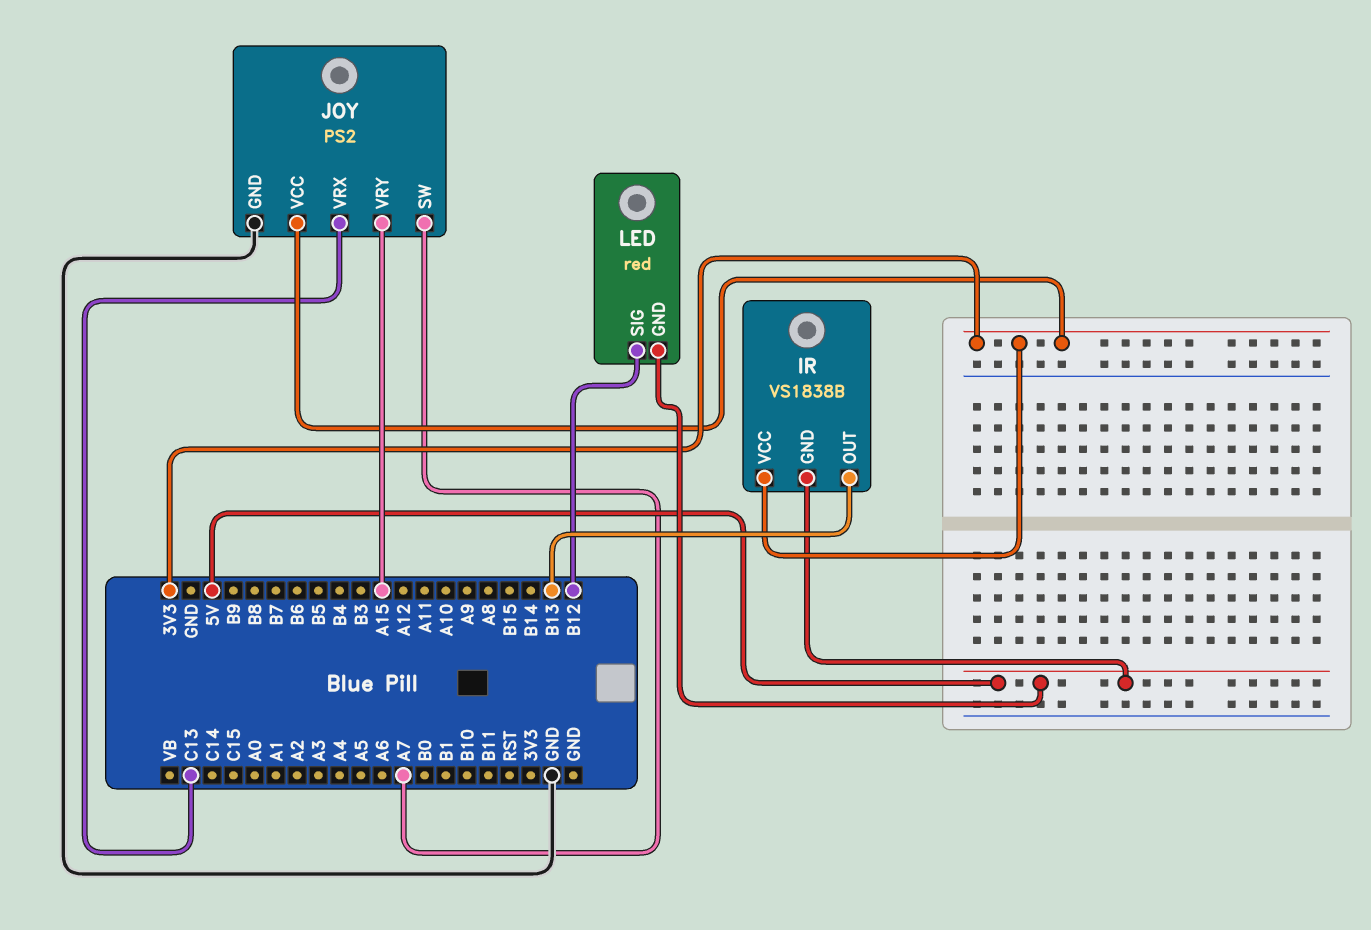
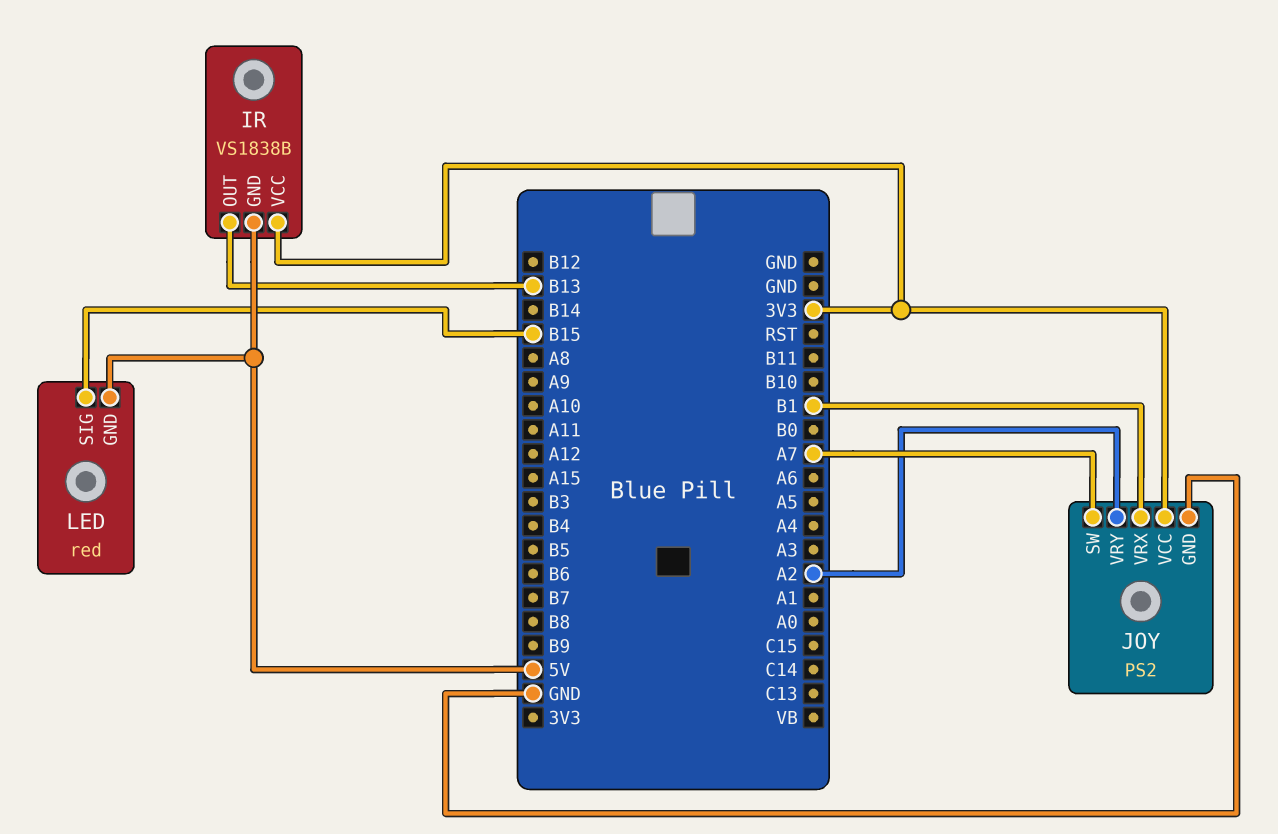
JOY pin VRX: C13 -> B1
JOY pin VRY: A15 -> A2
LED pin SIG: B12 -> B15

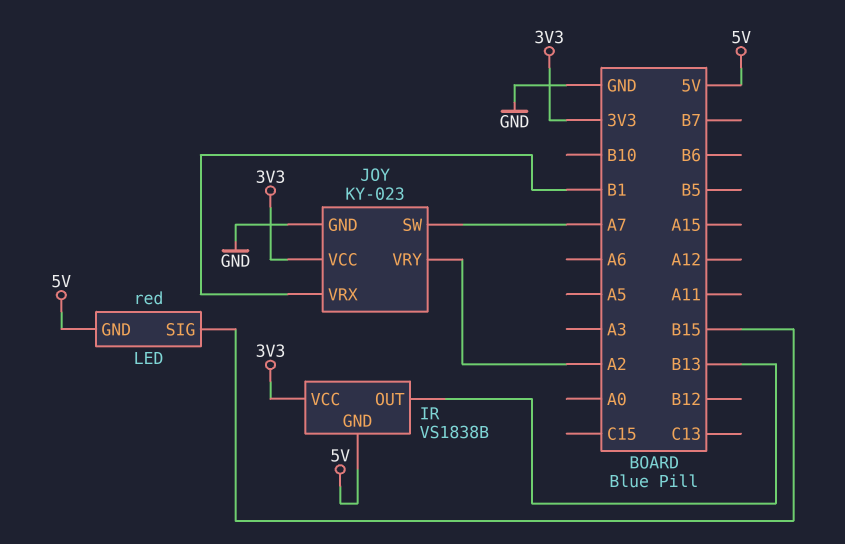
JOY: PS2 -> KY-023

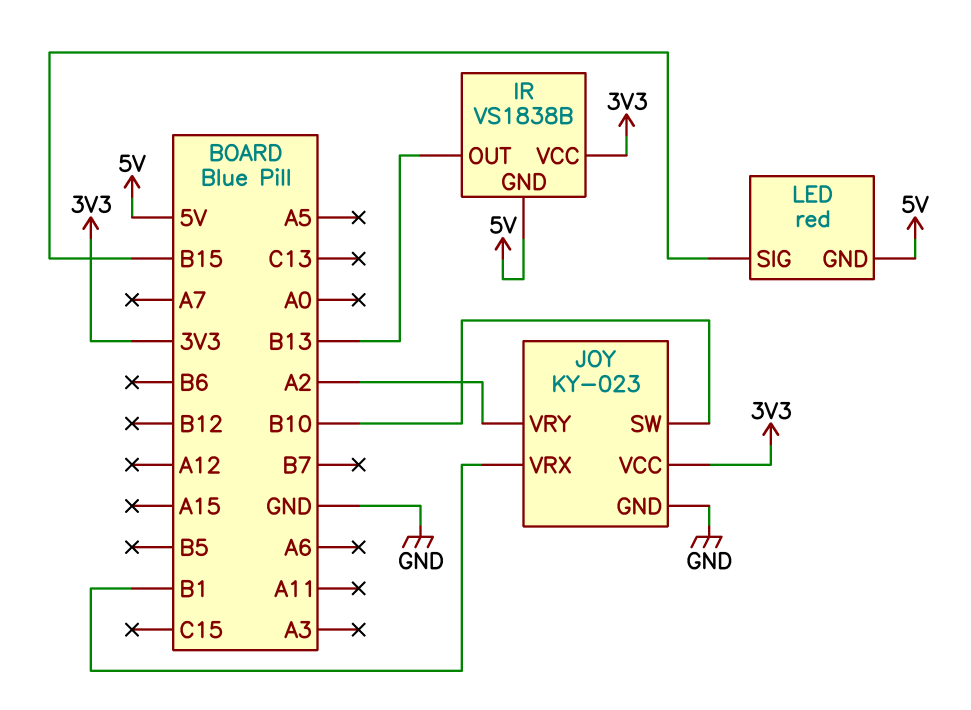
JOY pin SW: A7 -> B10

